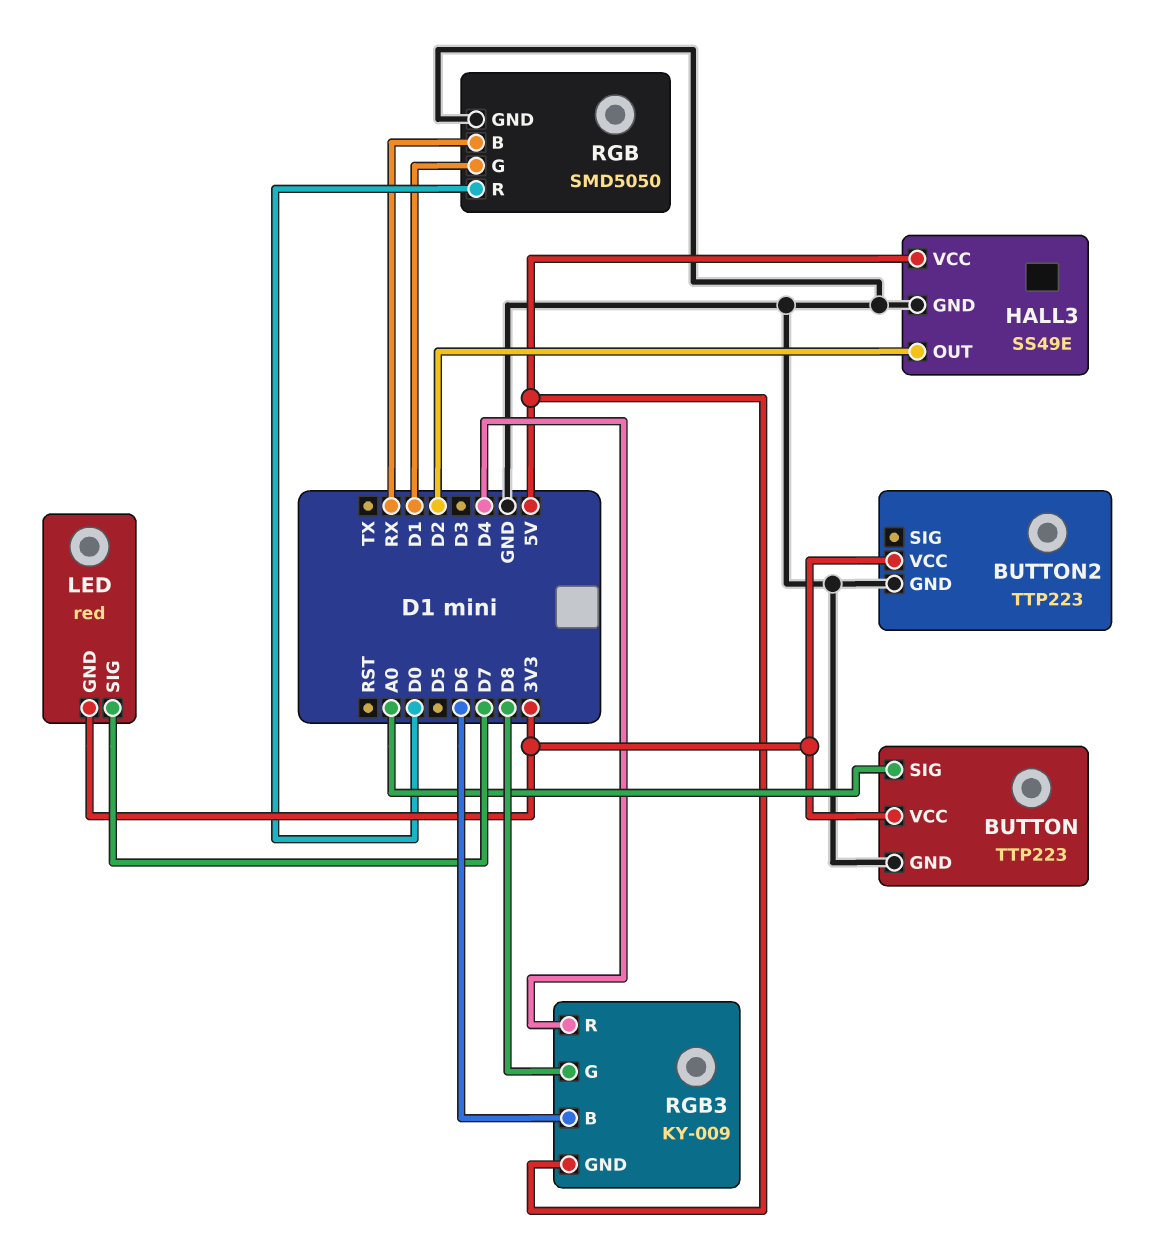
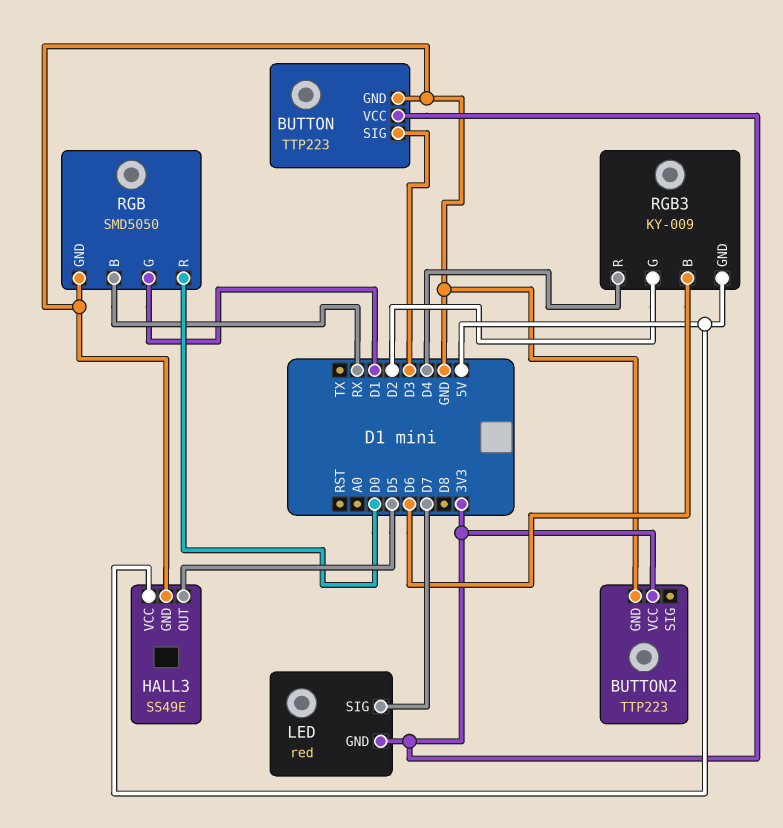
BUTTON pin SIG: A0 -> D3
HALL3 pin OUT: D2 -> D5
RGB3 pin G: D8 -> D2

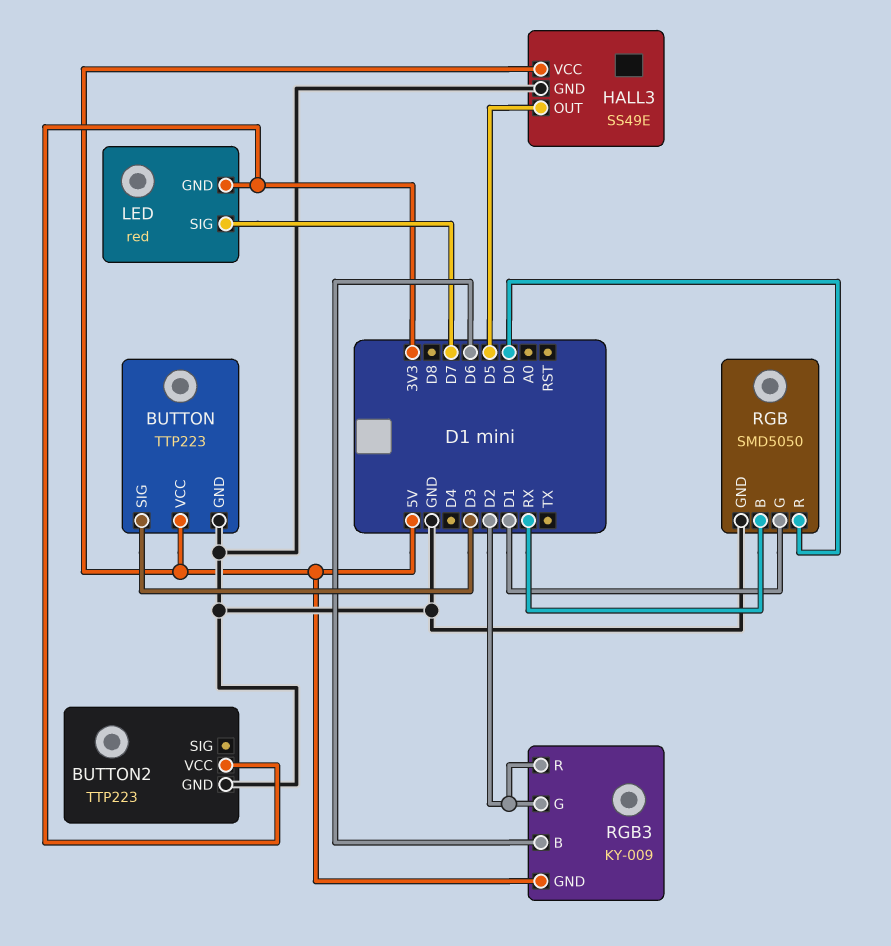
BUTTON pin VCC: 3V3 -> 5V
RGB3 pin R: D4 -> D2

